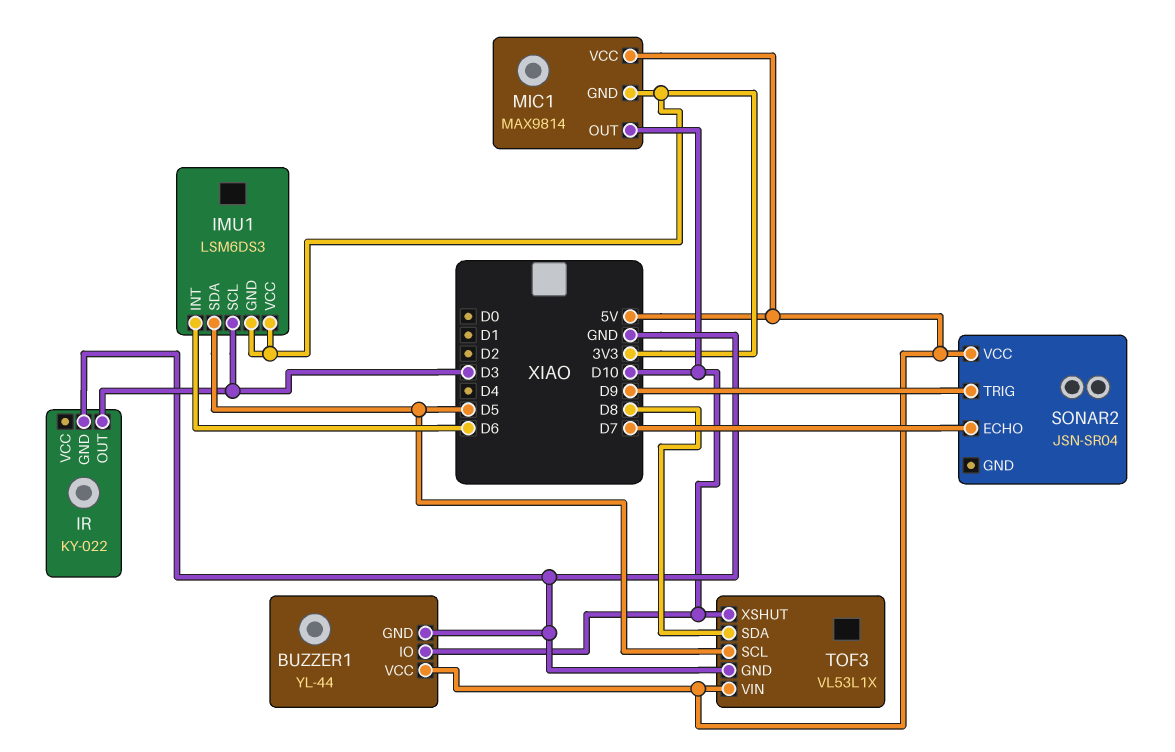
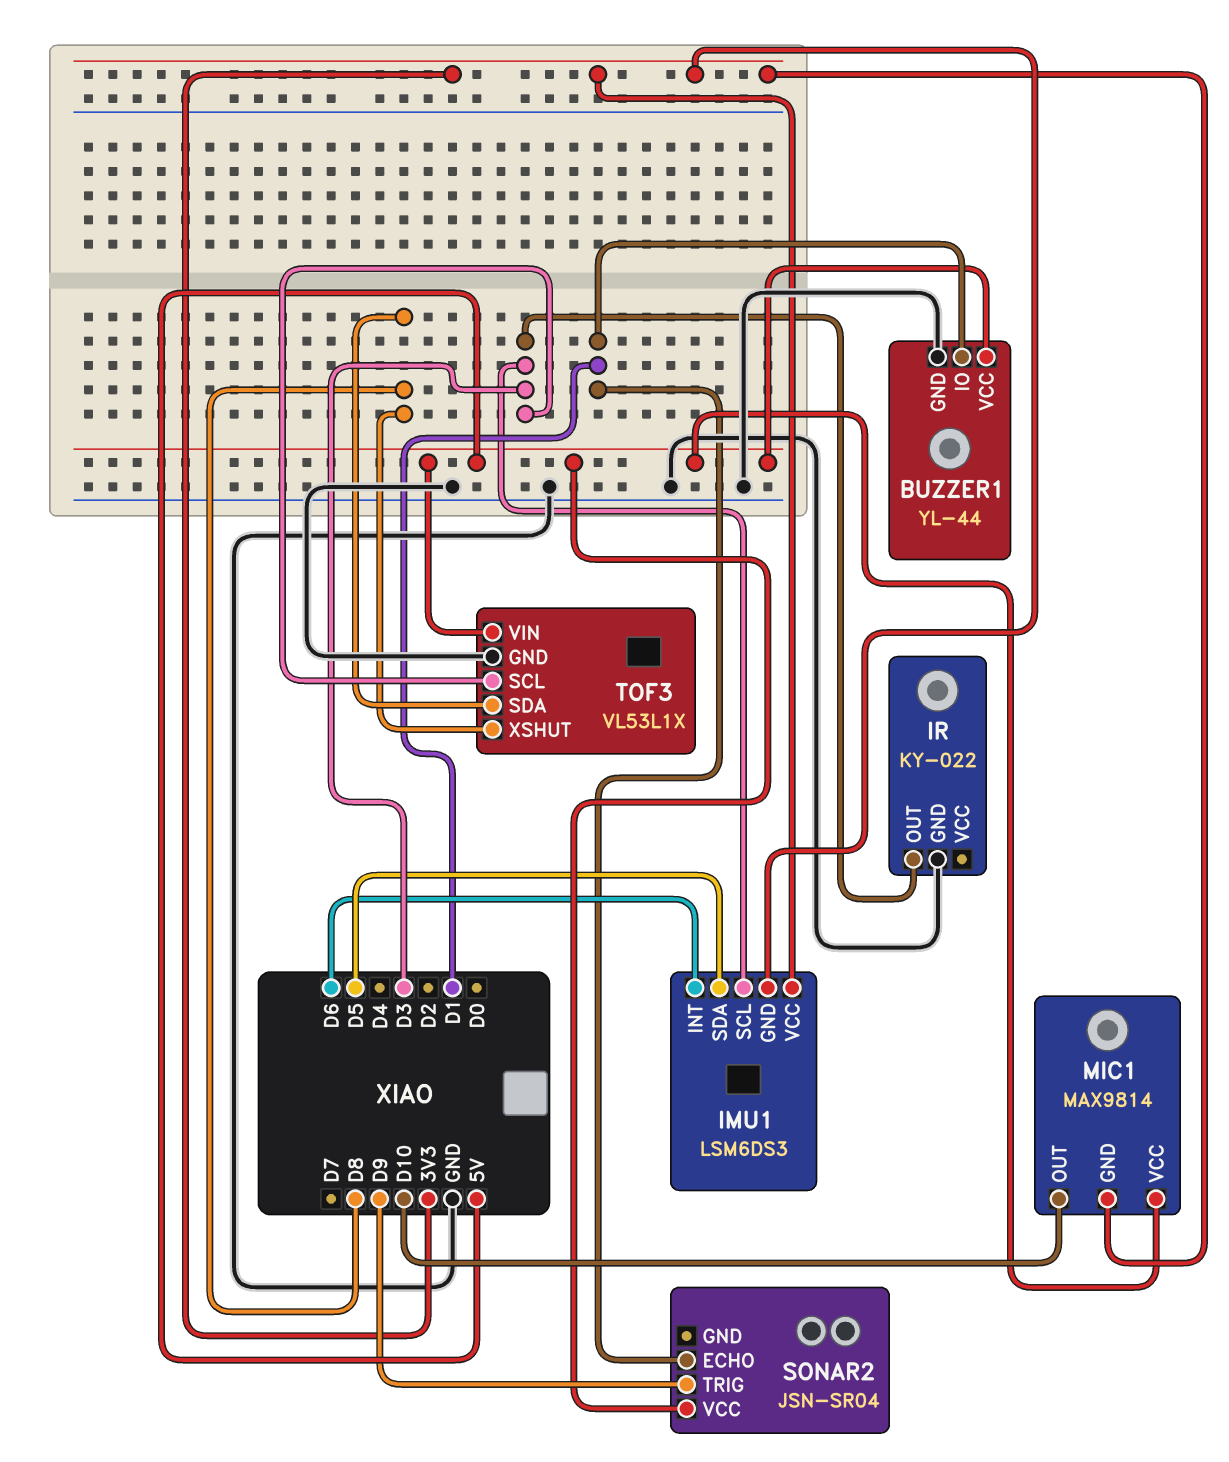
BUZZER1 pin IO: D10 -> D1
SONAR2 pin ECHO: D7 -> D1
TOF3 pin SCL: D5 -> D3
TOF3 pin XSHUT: D10 -> D8

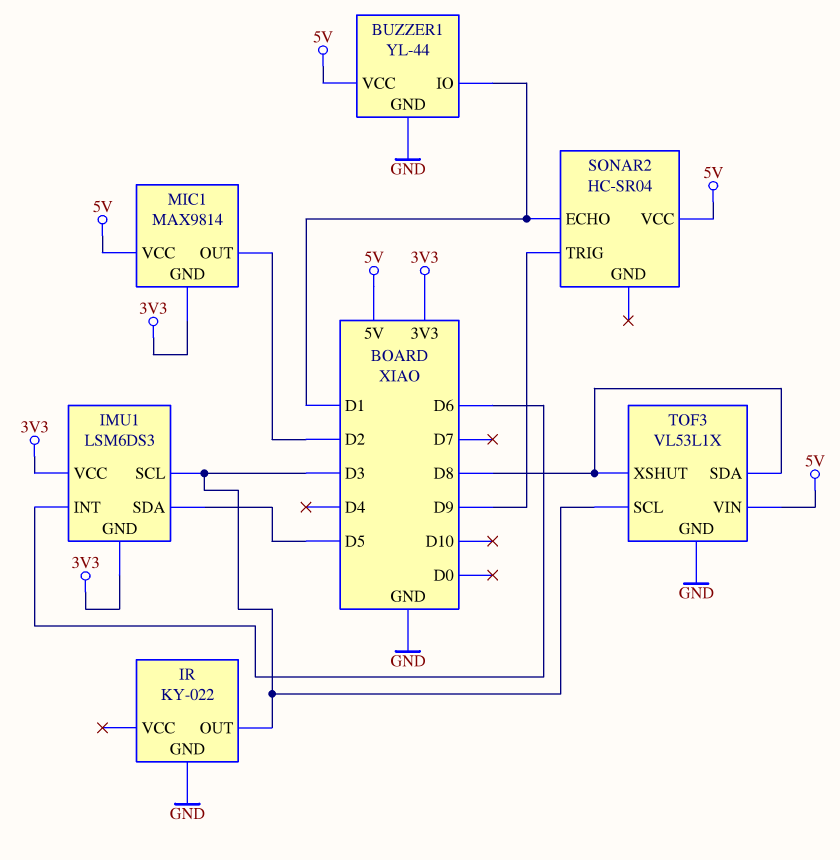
MIC1 pin OUT: D10 -> D2
SONAR2: JSN-SR04 -> HC-SR04

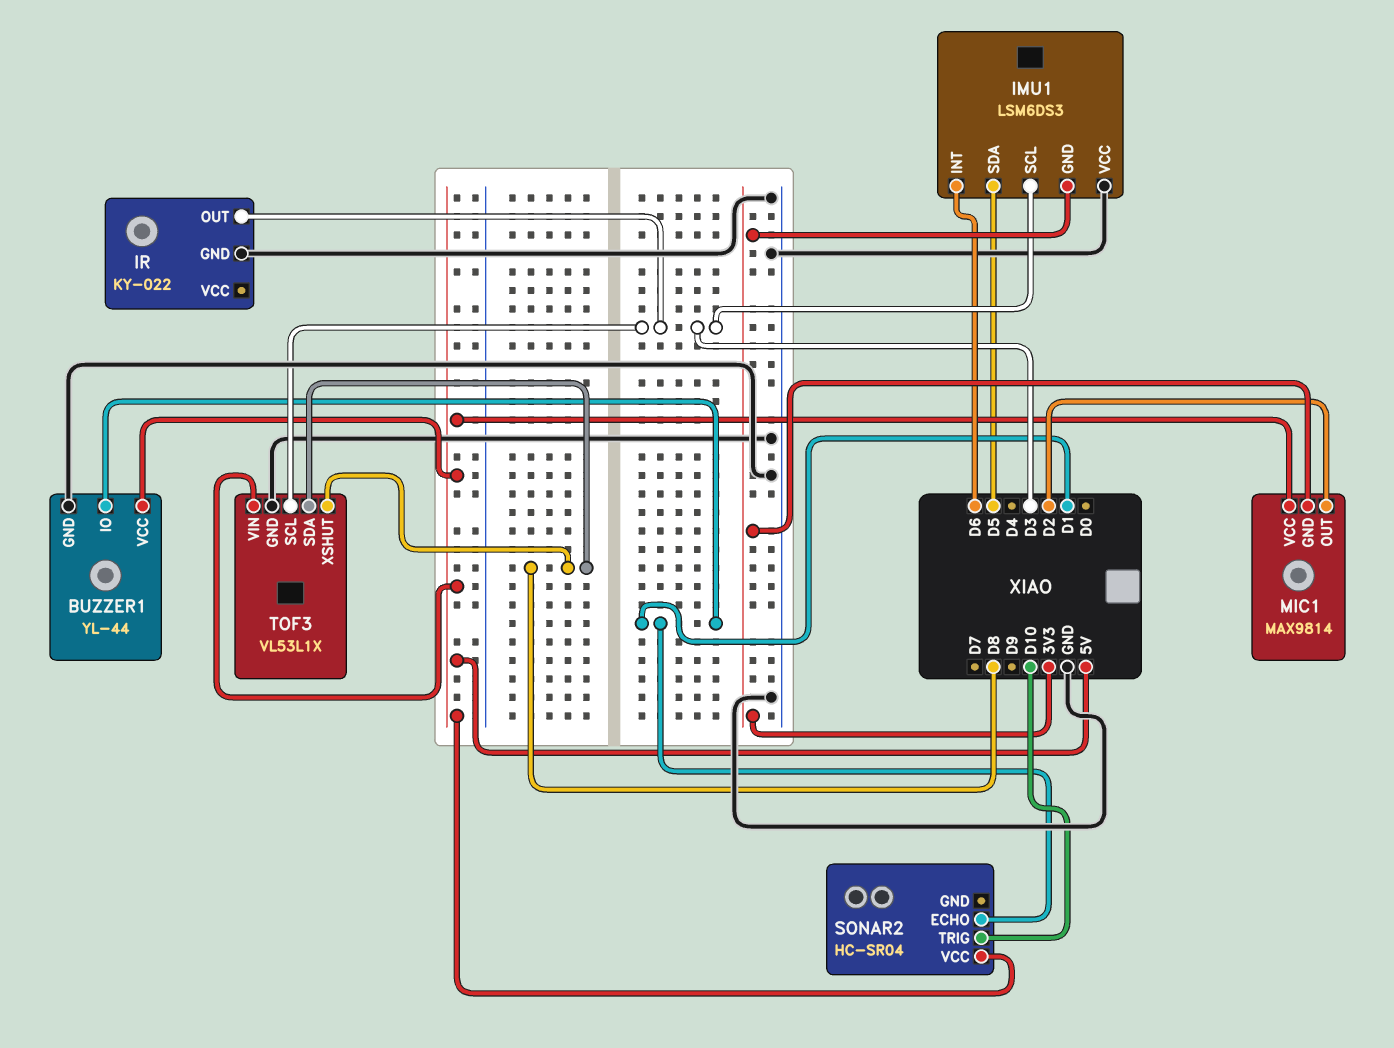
IMU1 pin VCC: 3V3 -> GND
SONAR2 pin TRIG: D9 -> D10

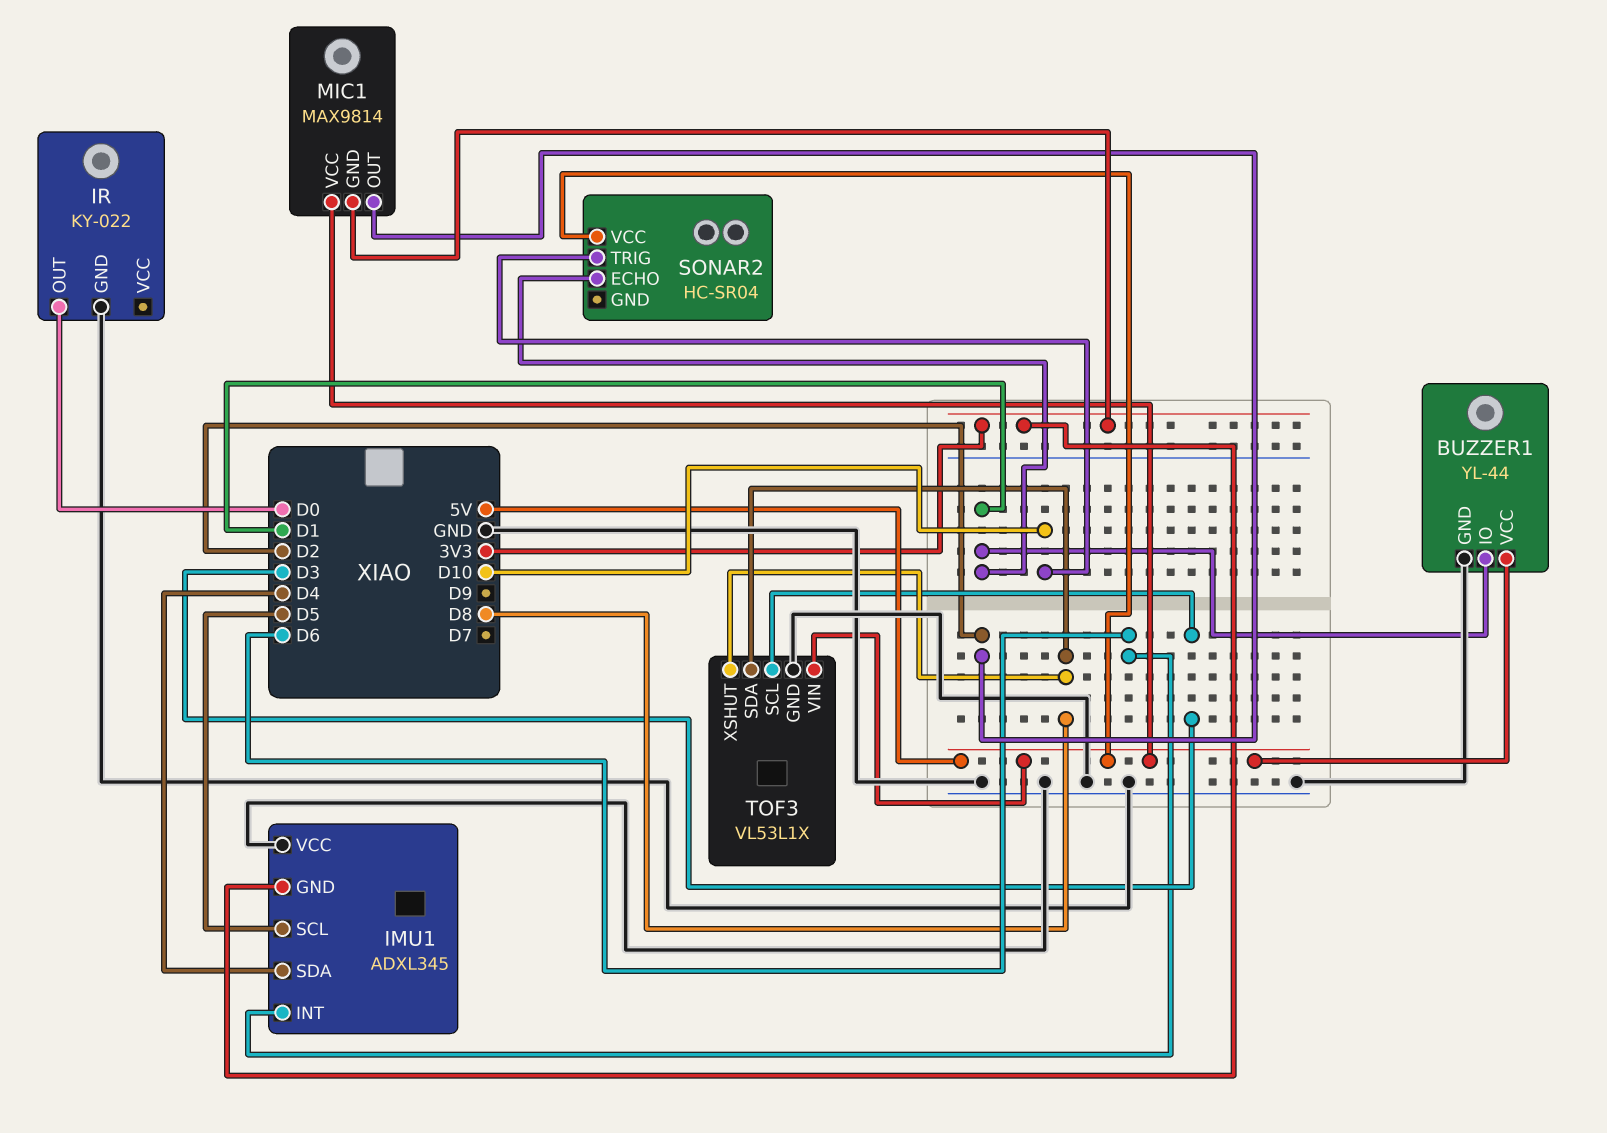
IMU1: LSM6DS3 -> ADXL345
IMU1 pin SCL: D3 -> D5
IMU1 pin SDA: D5 -> D4
IR pin OUT: D3 -> D0

